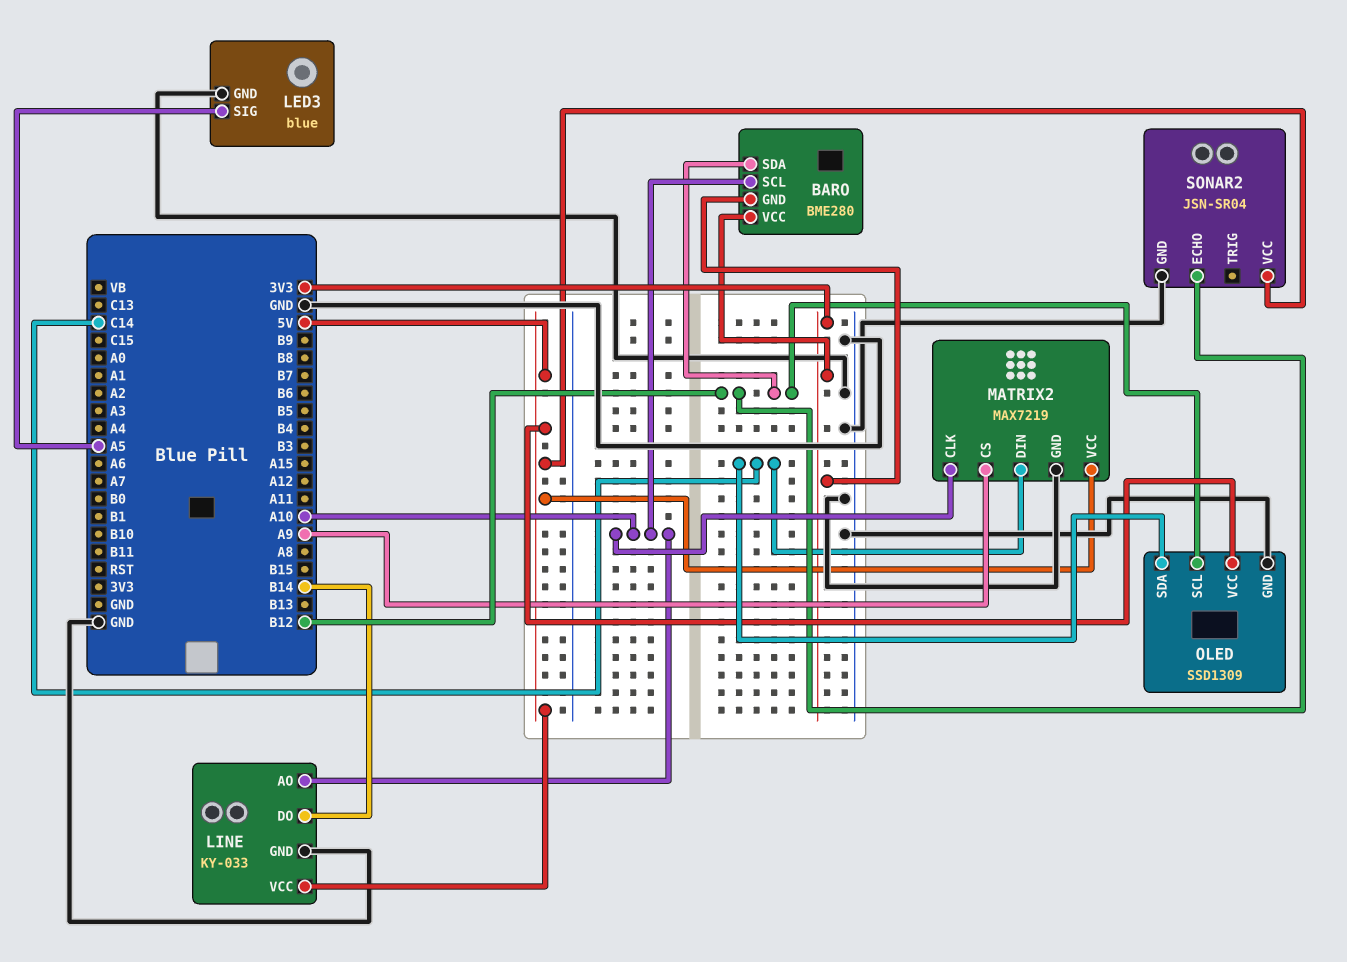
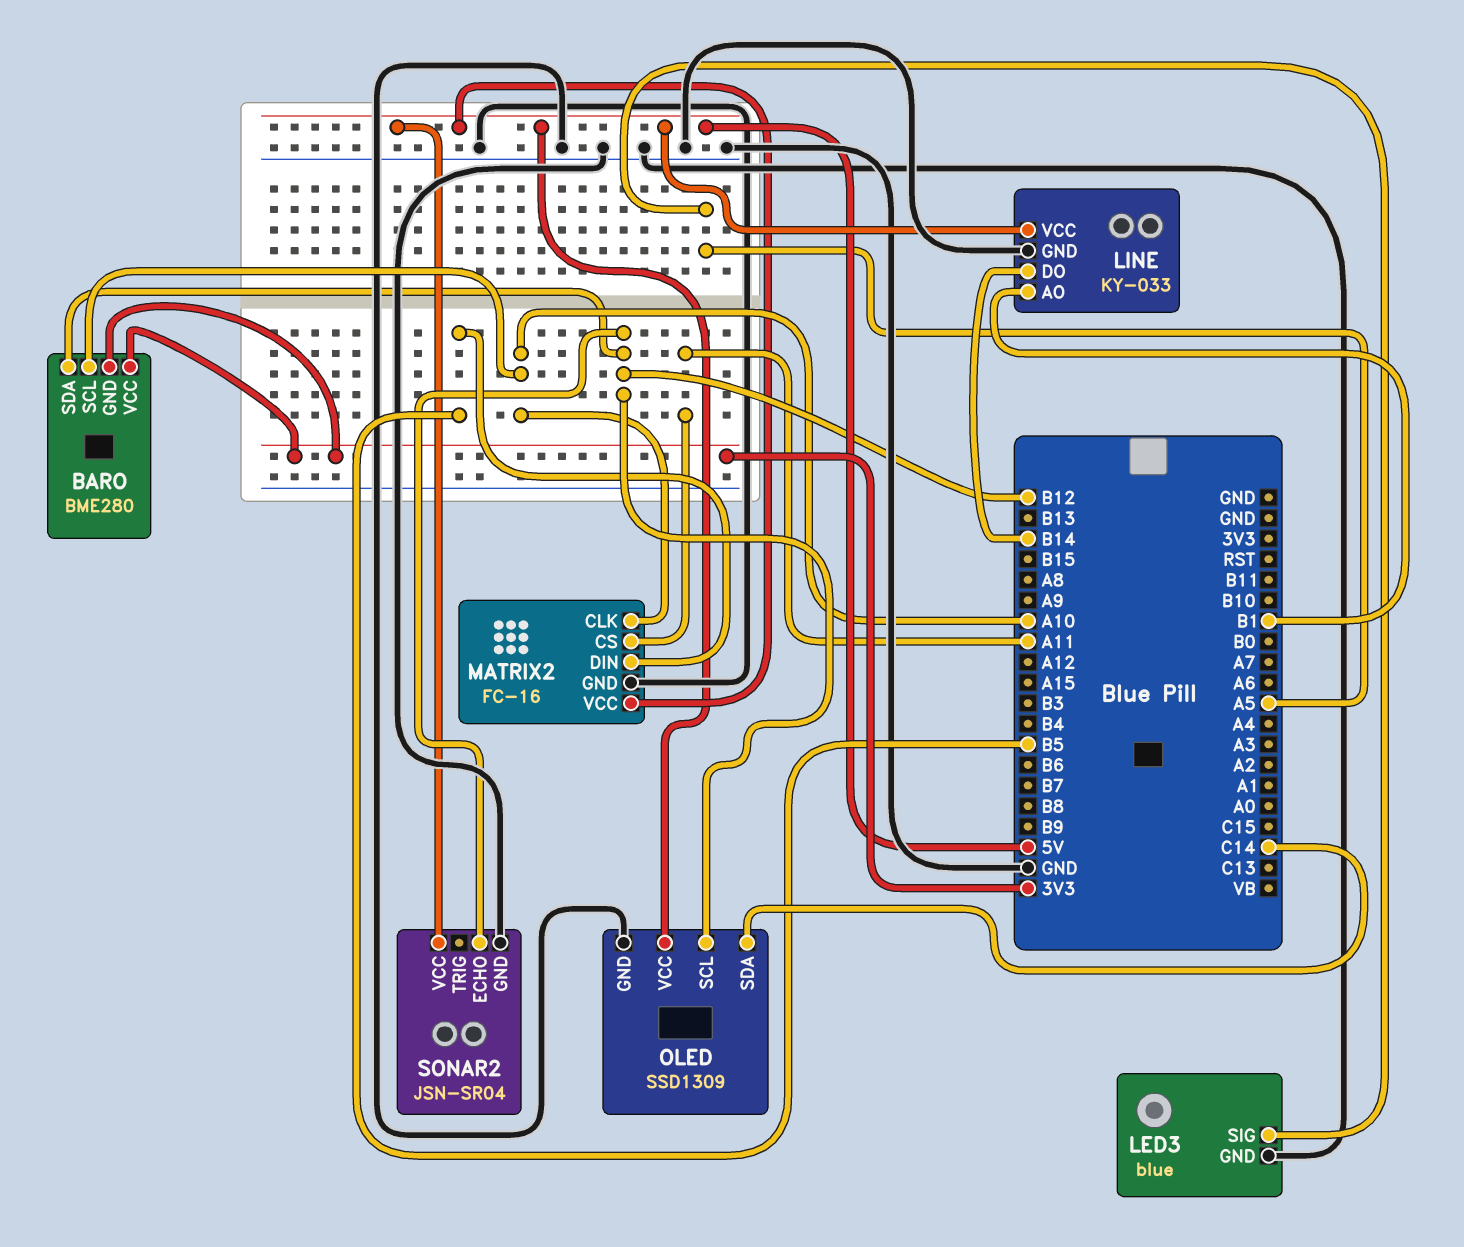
LINE pin AO: A10 -> B1
MATRIX2: MAX7219 -> FC-16
MATRIX2 pin CS: A9 -> A11
MATRIX2 pin DIN: C14 -> B5

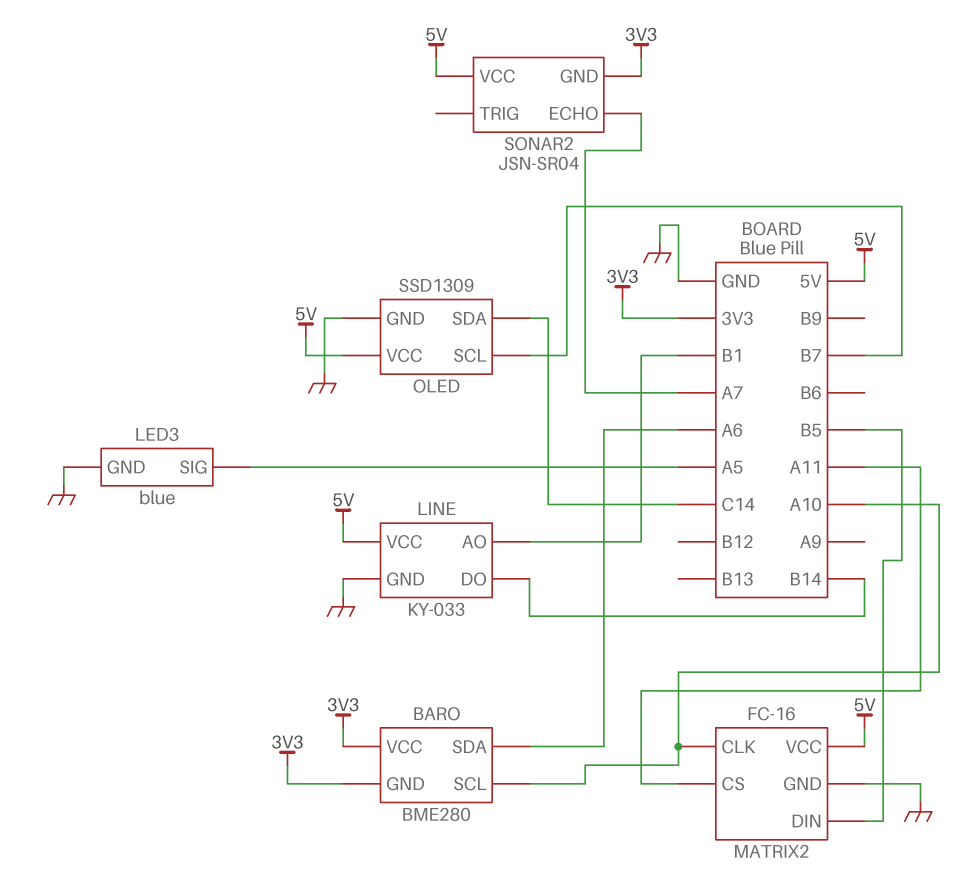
BARO pin SDA: B12 -> A6
OLED pin SCL: B12 -> B7
SONAR2 pin ECHO: B12 -> A7
SONAR2 pin GND: GND -> 3V3

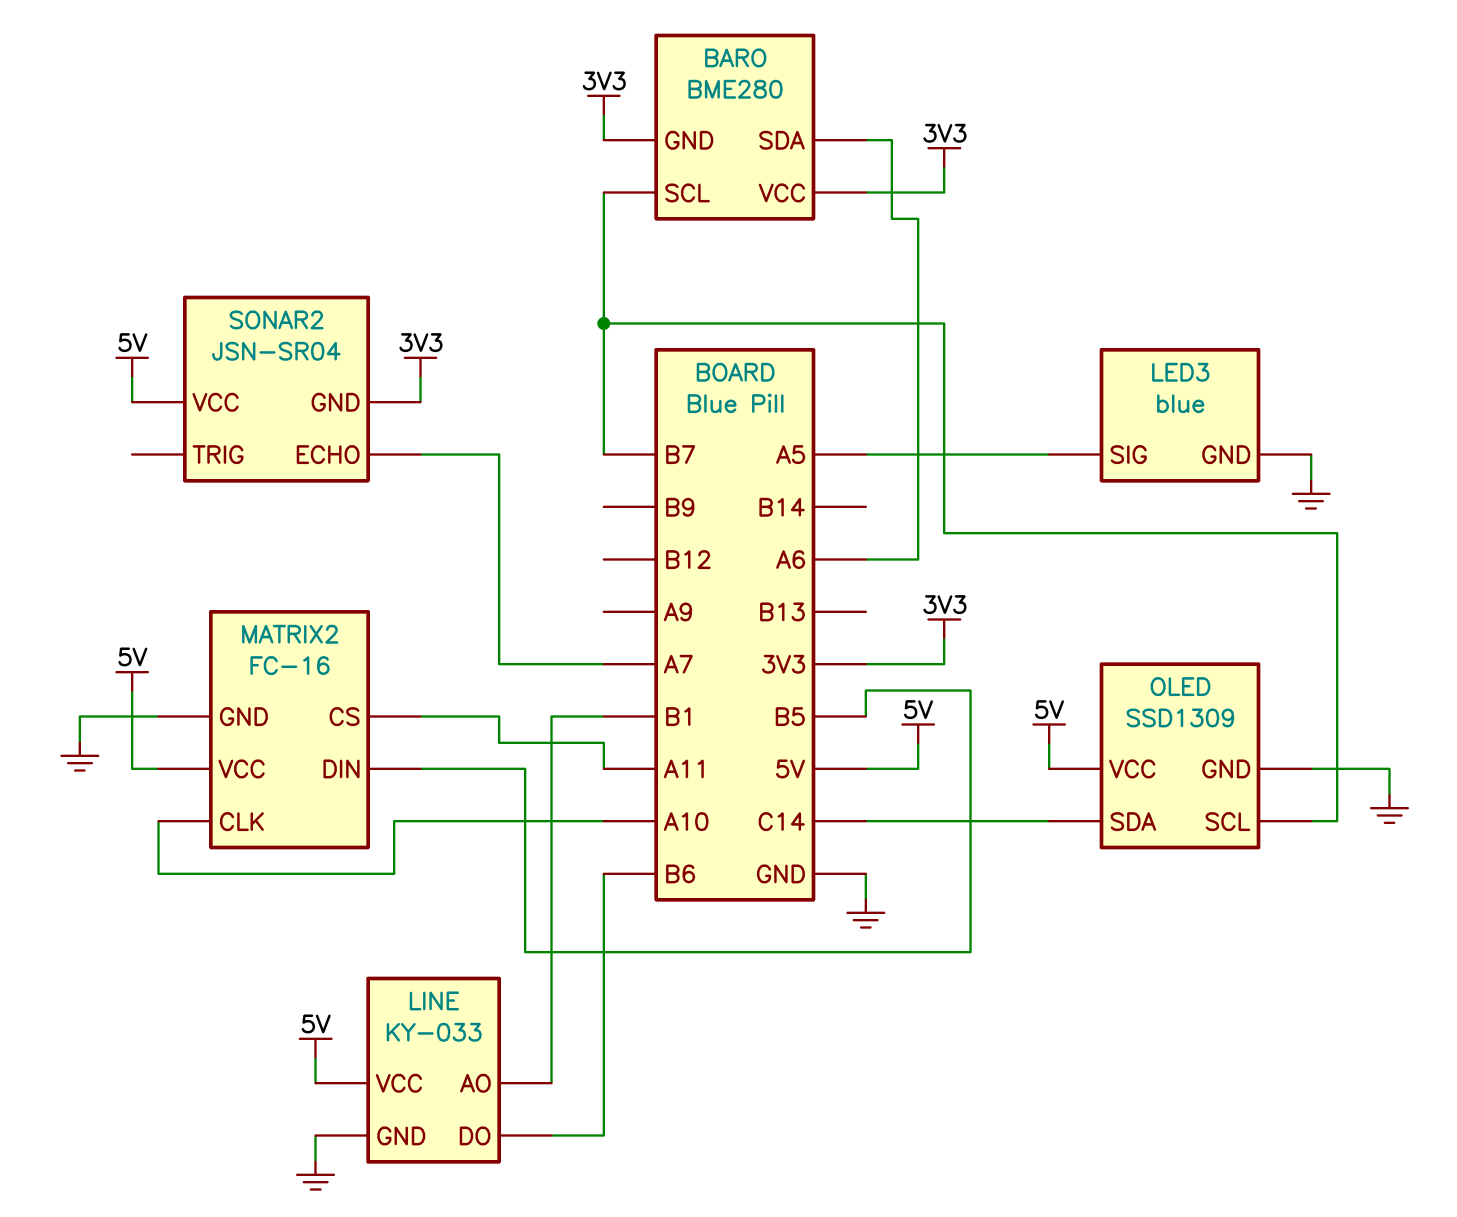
BARO pin SCL: A10 -> B7
LINE pin DO: B14 -> B6

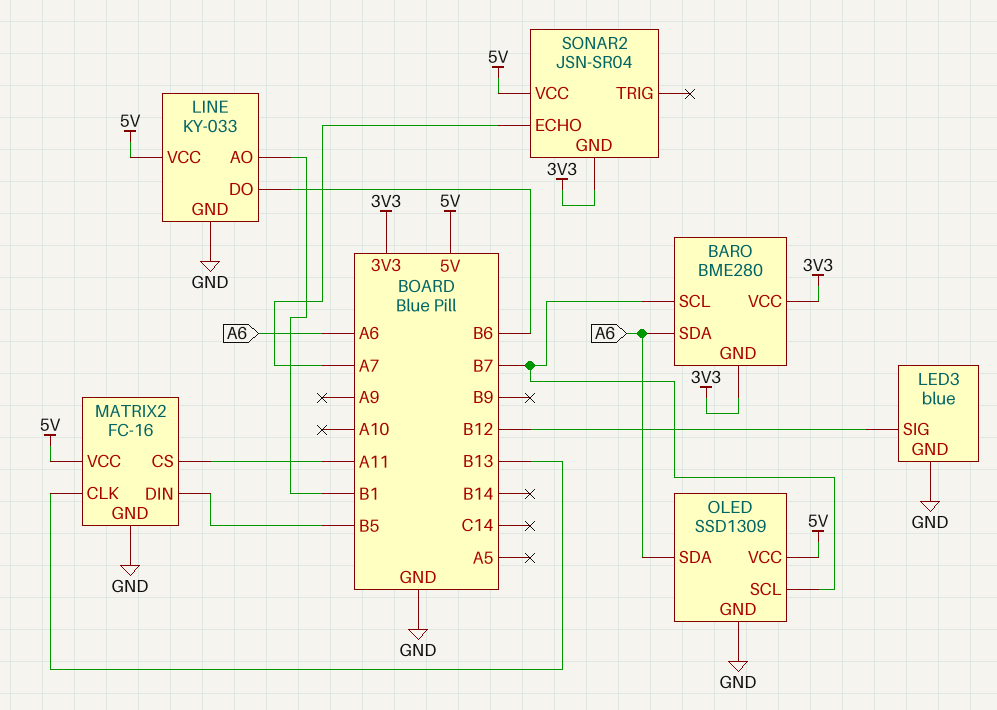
LED3 pin SIG: A5 -> B12
MATRIX2 pin CLK: A10 -> B13
OLED pin SDA: C14 -> A6

